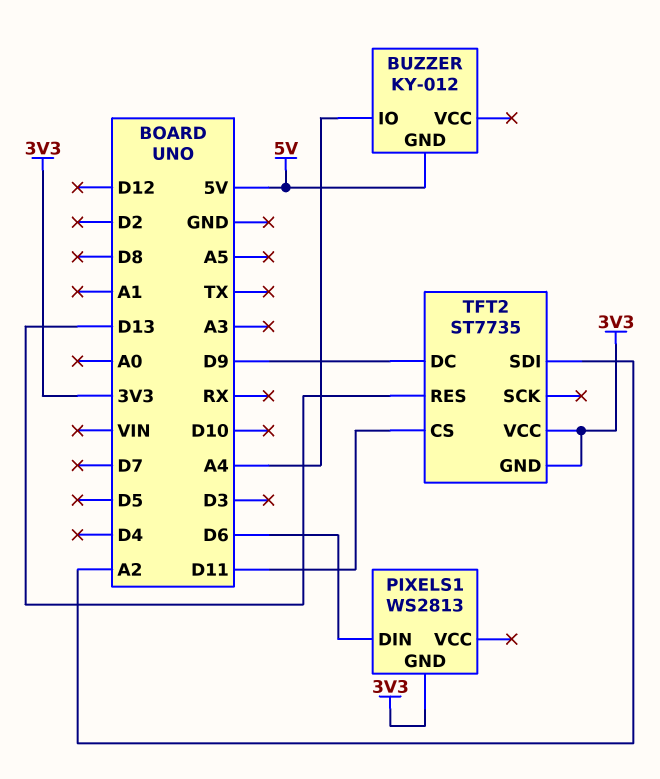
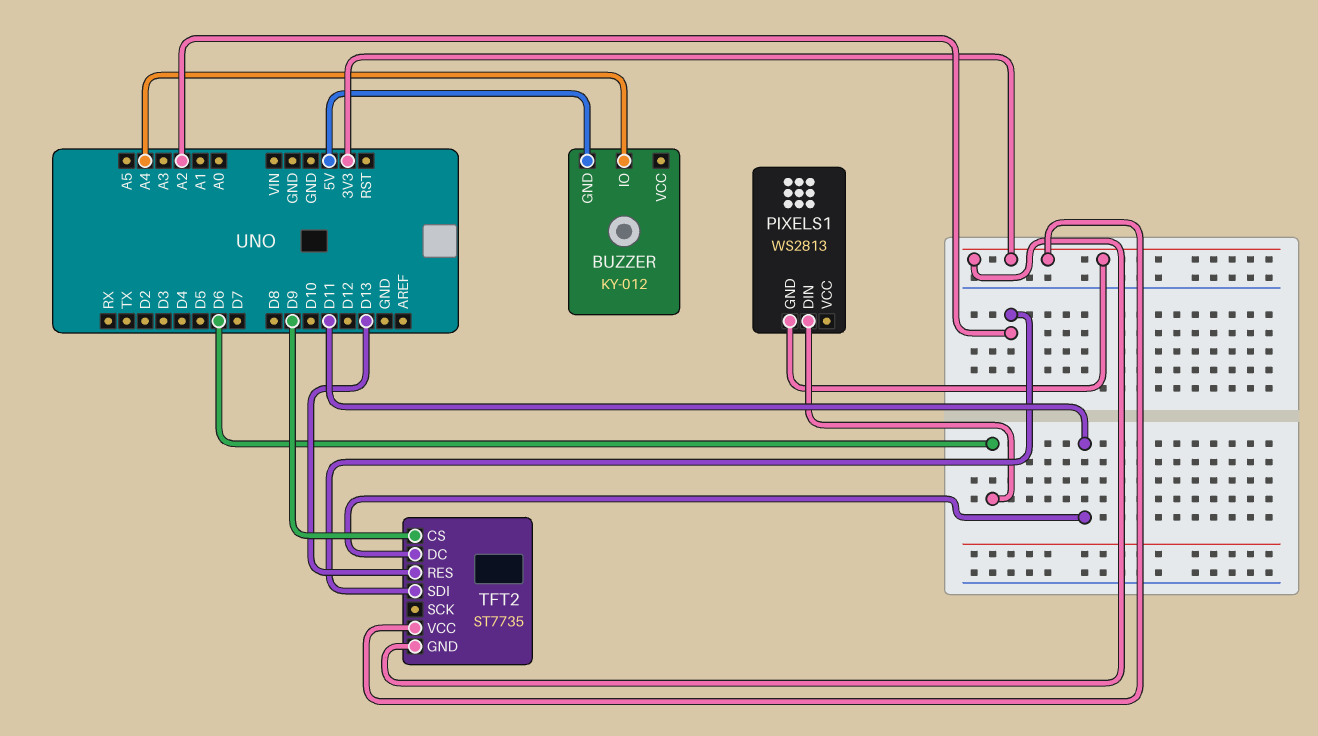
TFT2 pin CS: D11 -> D9
TFT2 pin DC: D9 -> D11

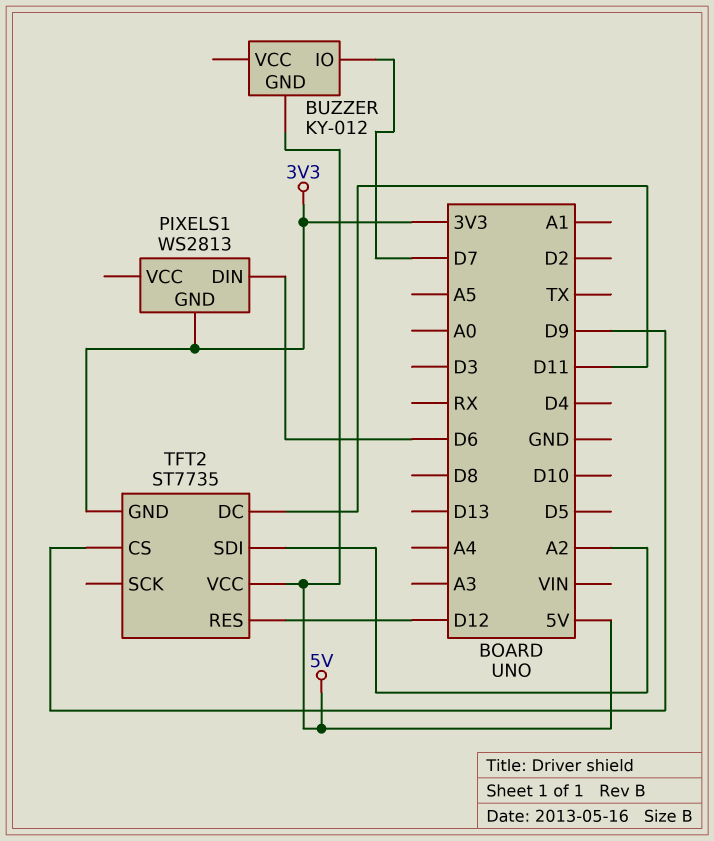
BUZZER pin IO: A4 -> D7
TFT2 pin RES: D13 -> D12
TFT2 pin VCC: 3V3 -> 5V

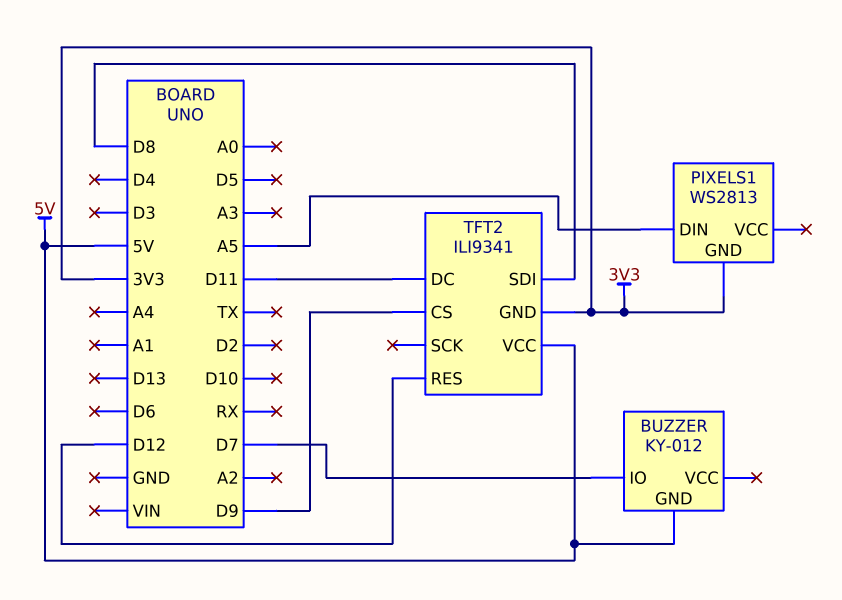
PIXELS1 pin DIN: D6 -> A5
TFT2: ST7735 -> ILI9341
TFT2 pin SDI: A2 -> D8

